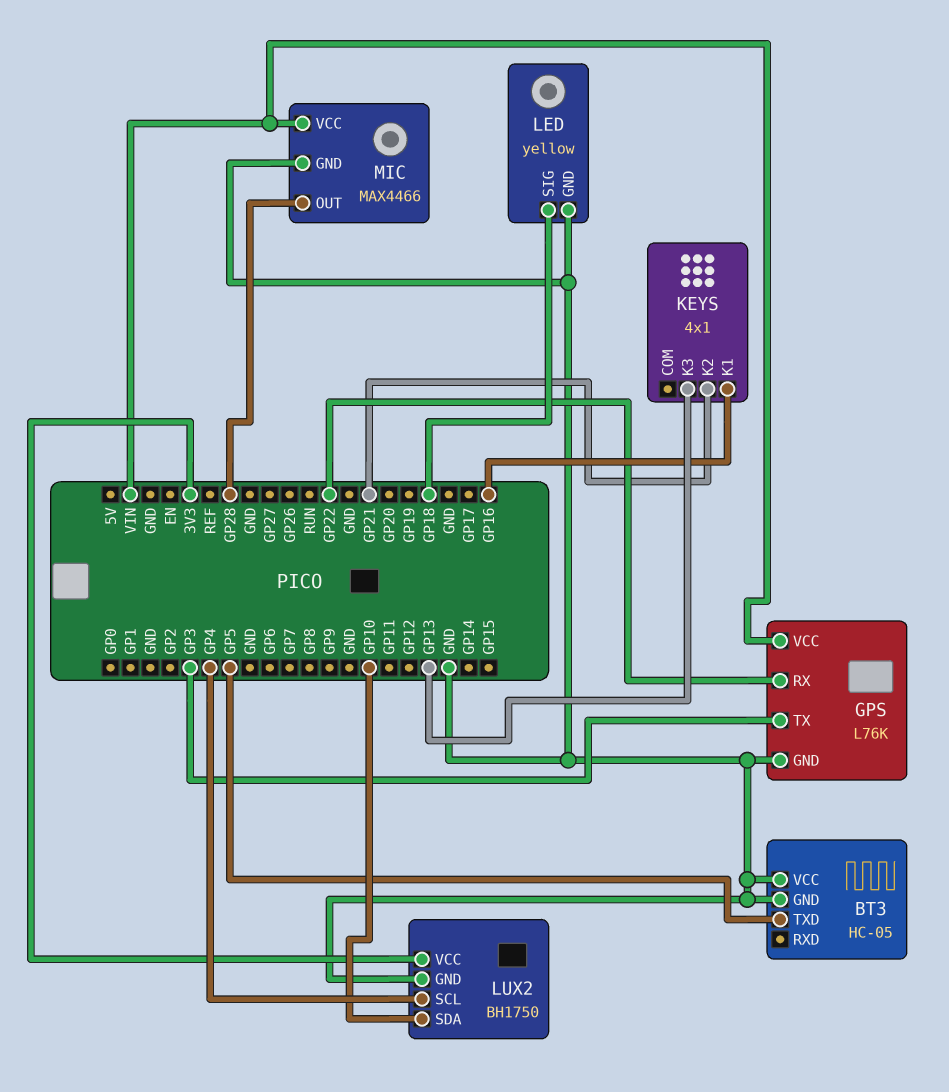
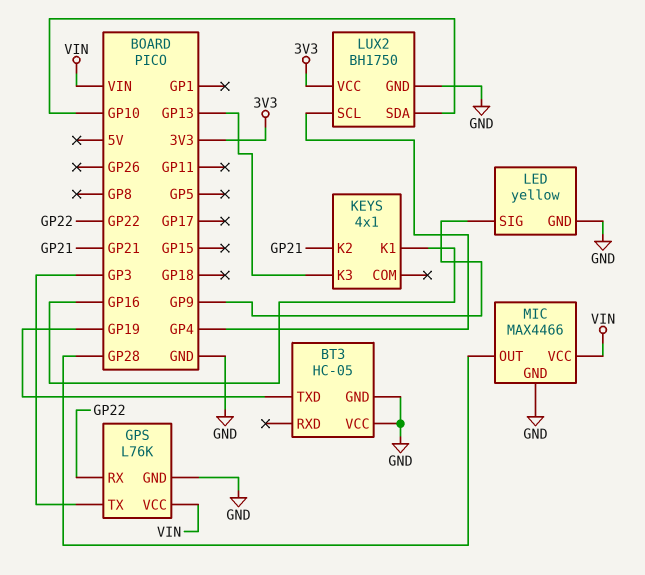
BT3 pin TXD: GP5 -> GP19
LED pin SIG: GP18 -> GP9

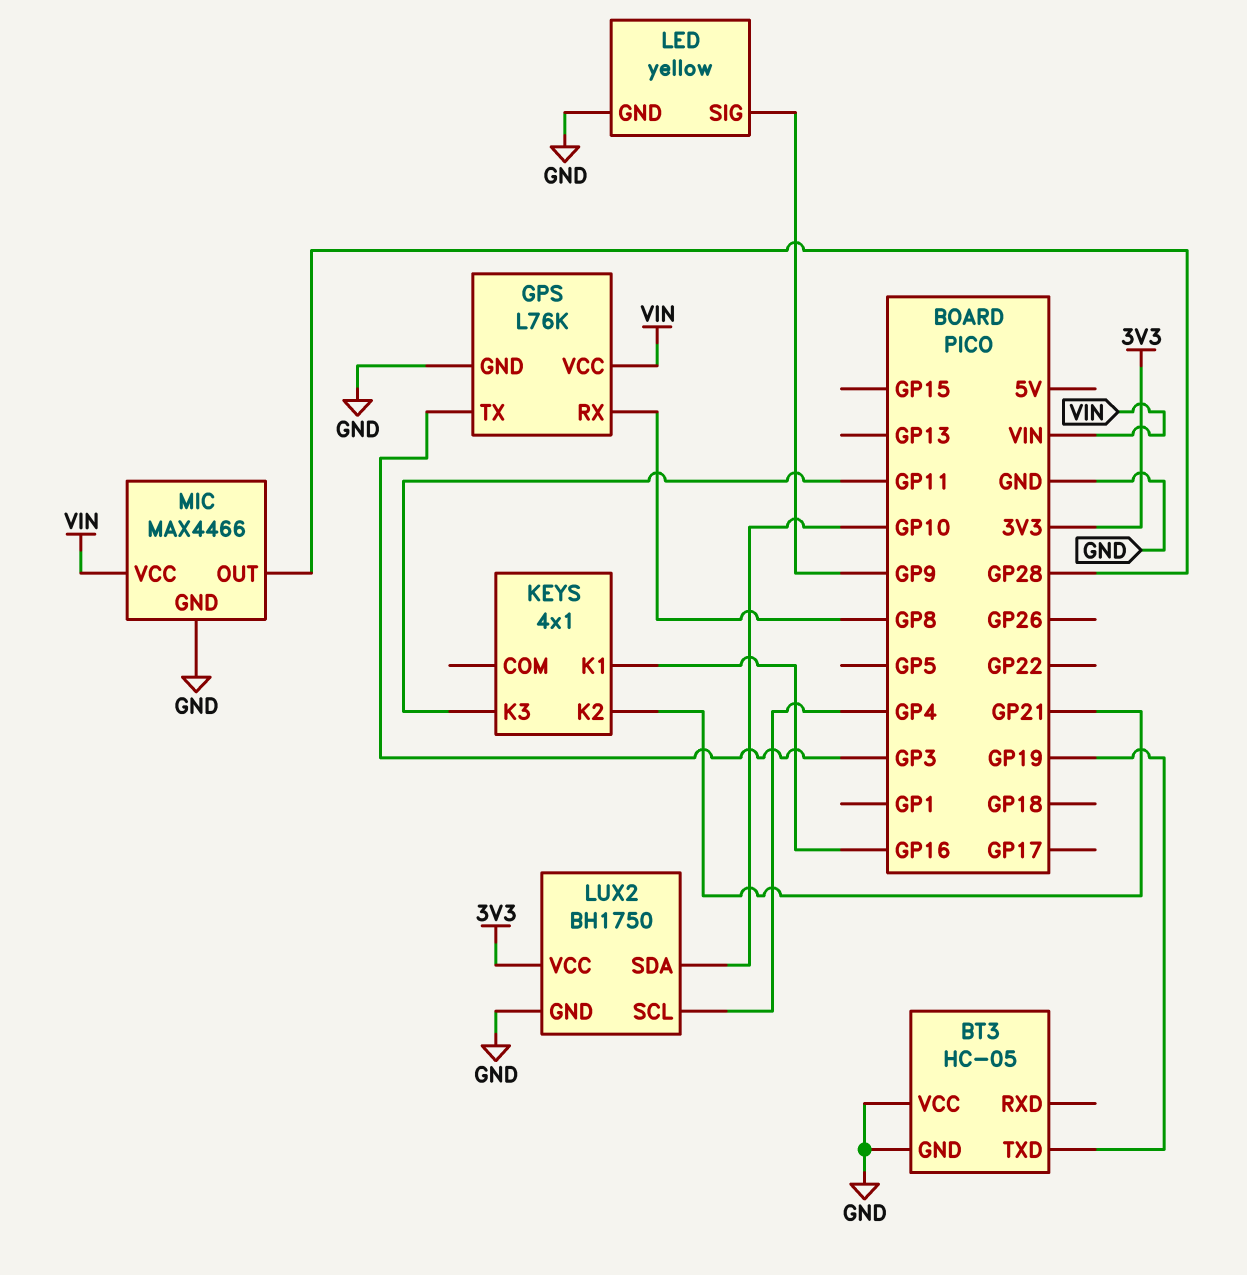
GPS pin RX: GP22 -> GP8
KEYS pin K3: GP13 -> GP11

